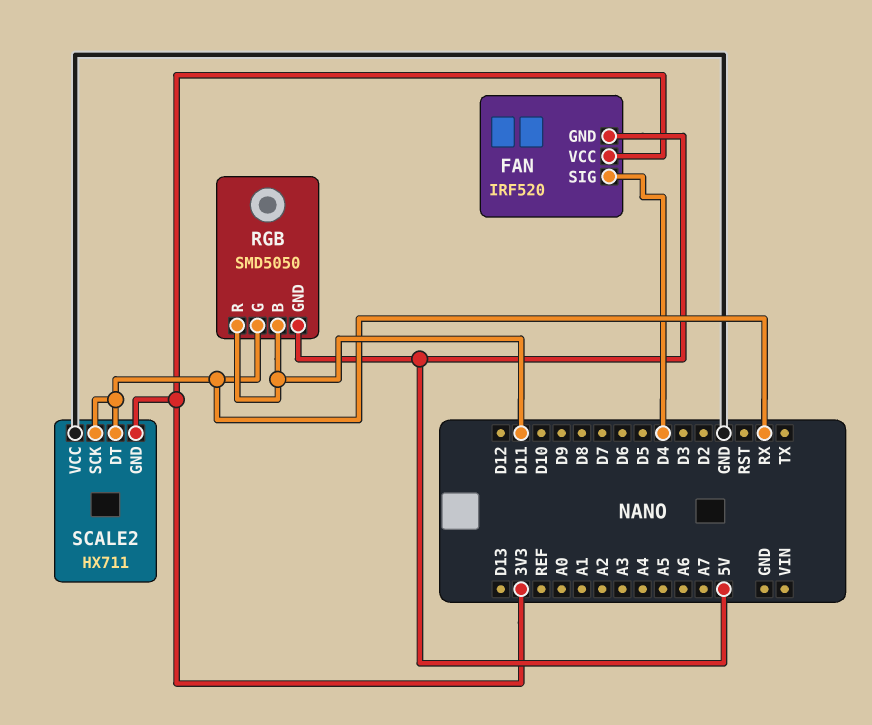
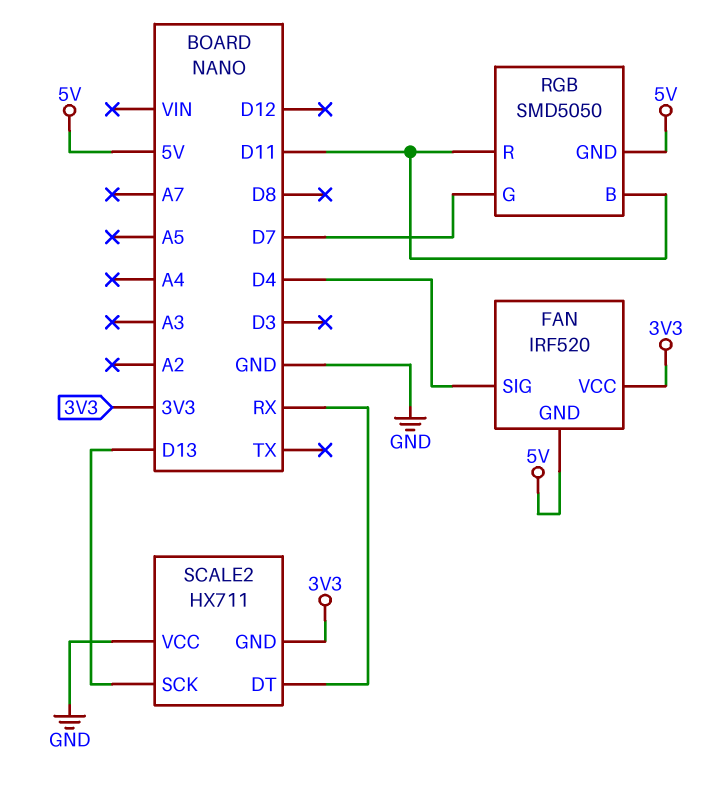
RGB pin G: RX -> D7
SCALE2 pin SCK: RX -> D13

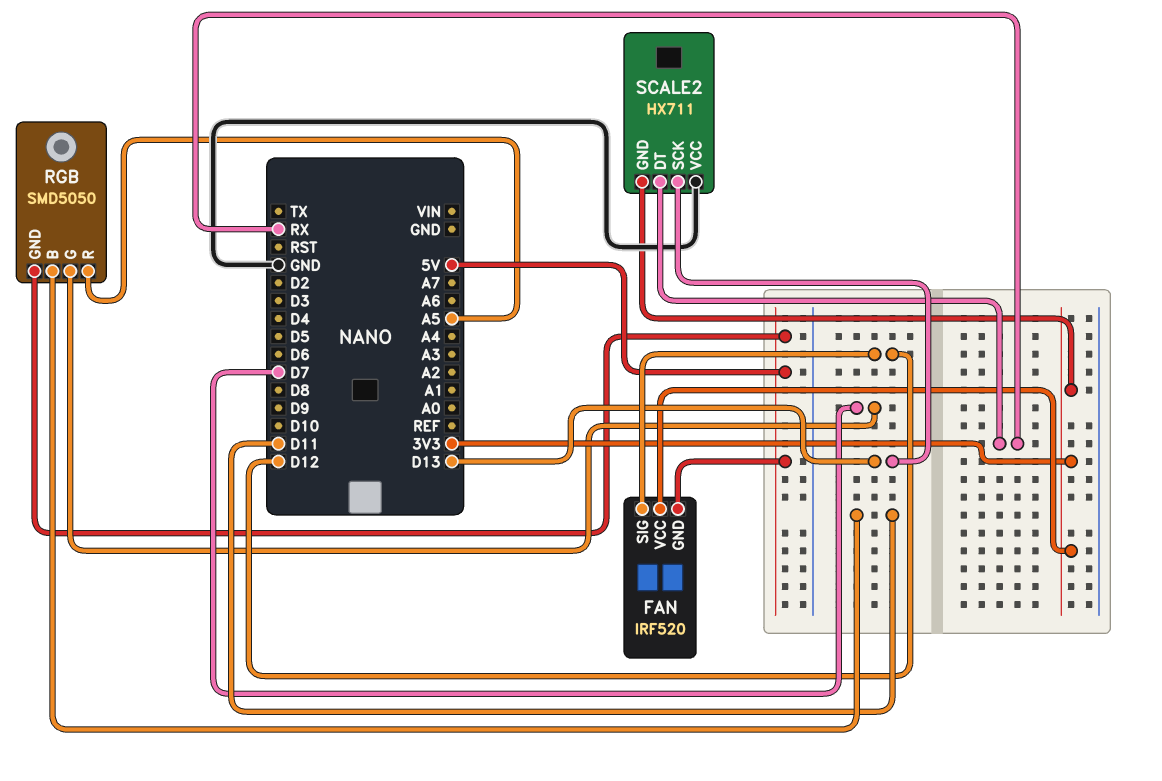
FAN pin SIG: D4 -> D12
RGB pin R: D11 -> A5

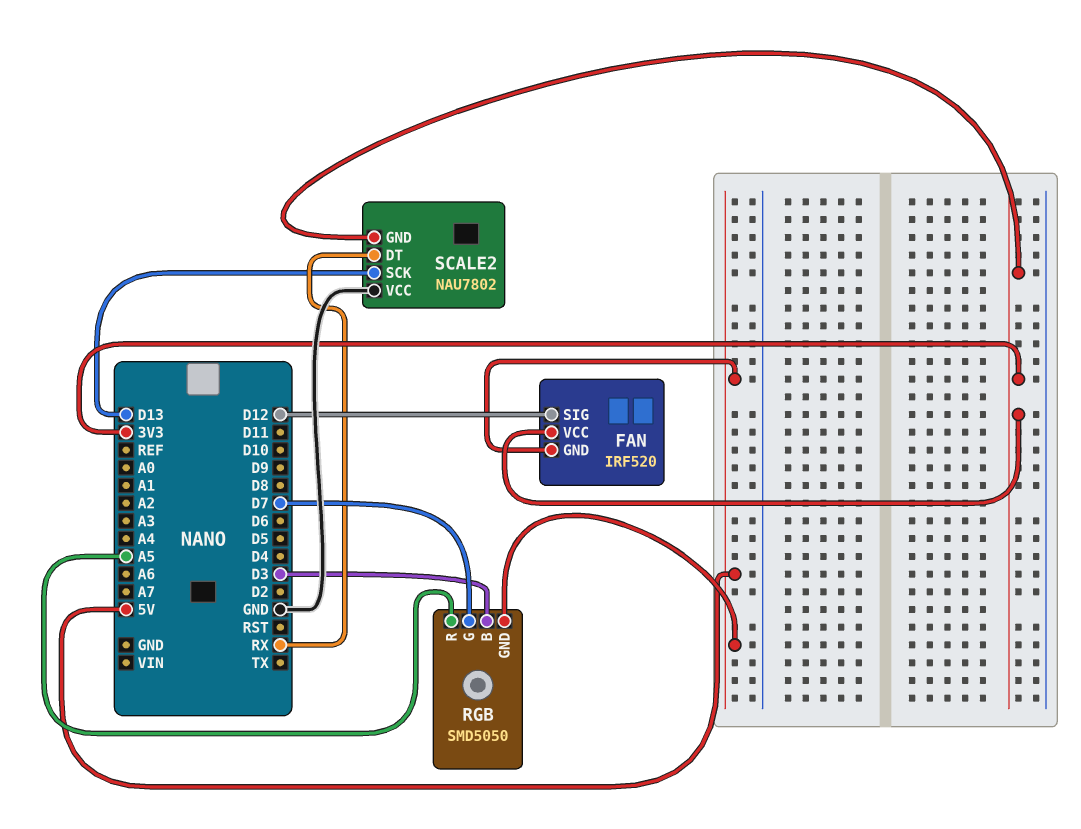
RGB pin B: D11 -> D3
SCALE2: HX711 -> NAU7802

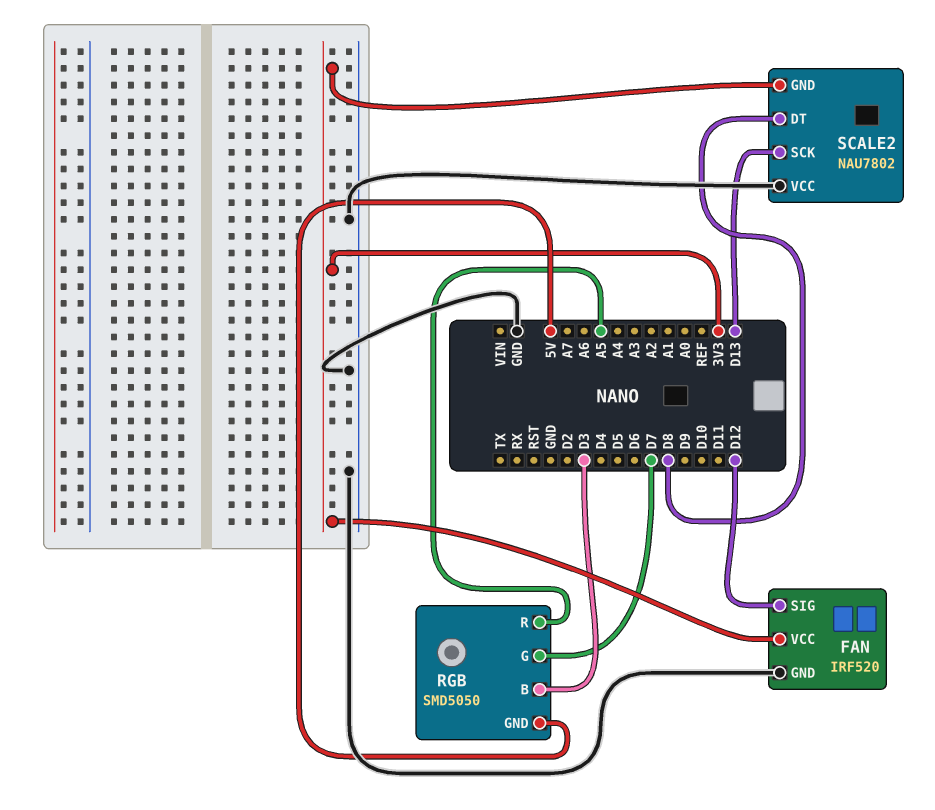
FAN pin GND: 5V -> GND
SCALE2 pin DT: RX -> D8

